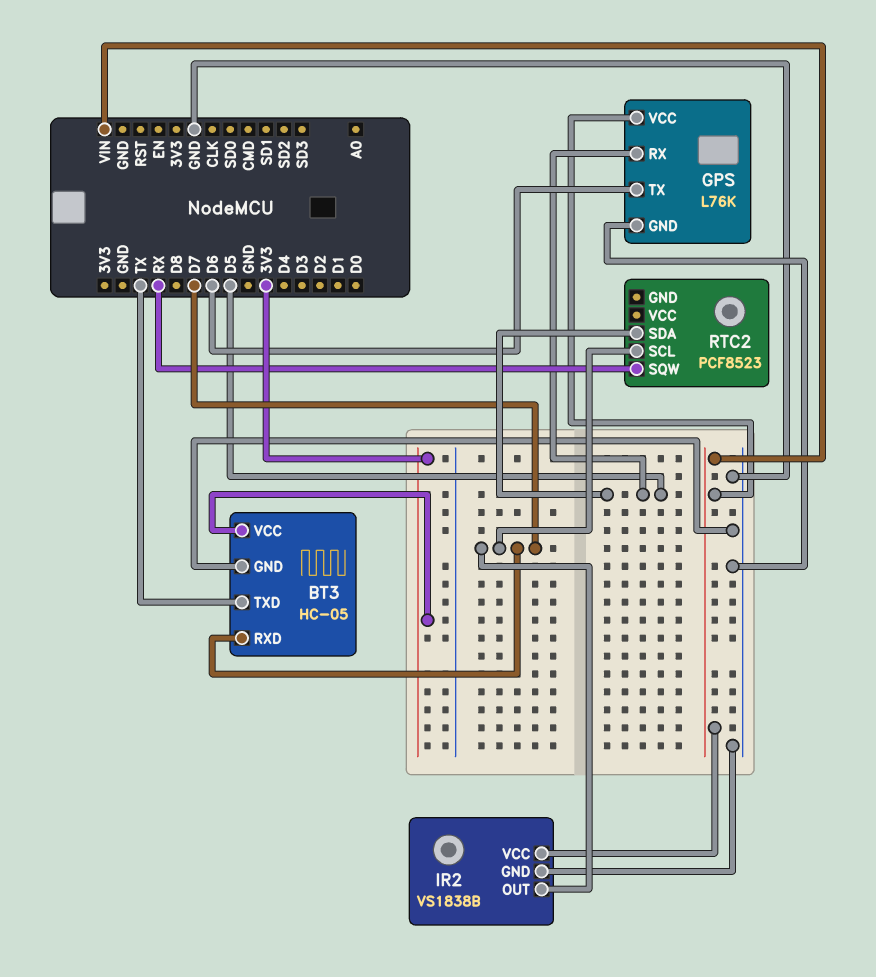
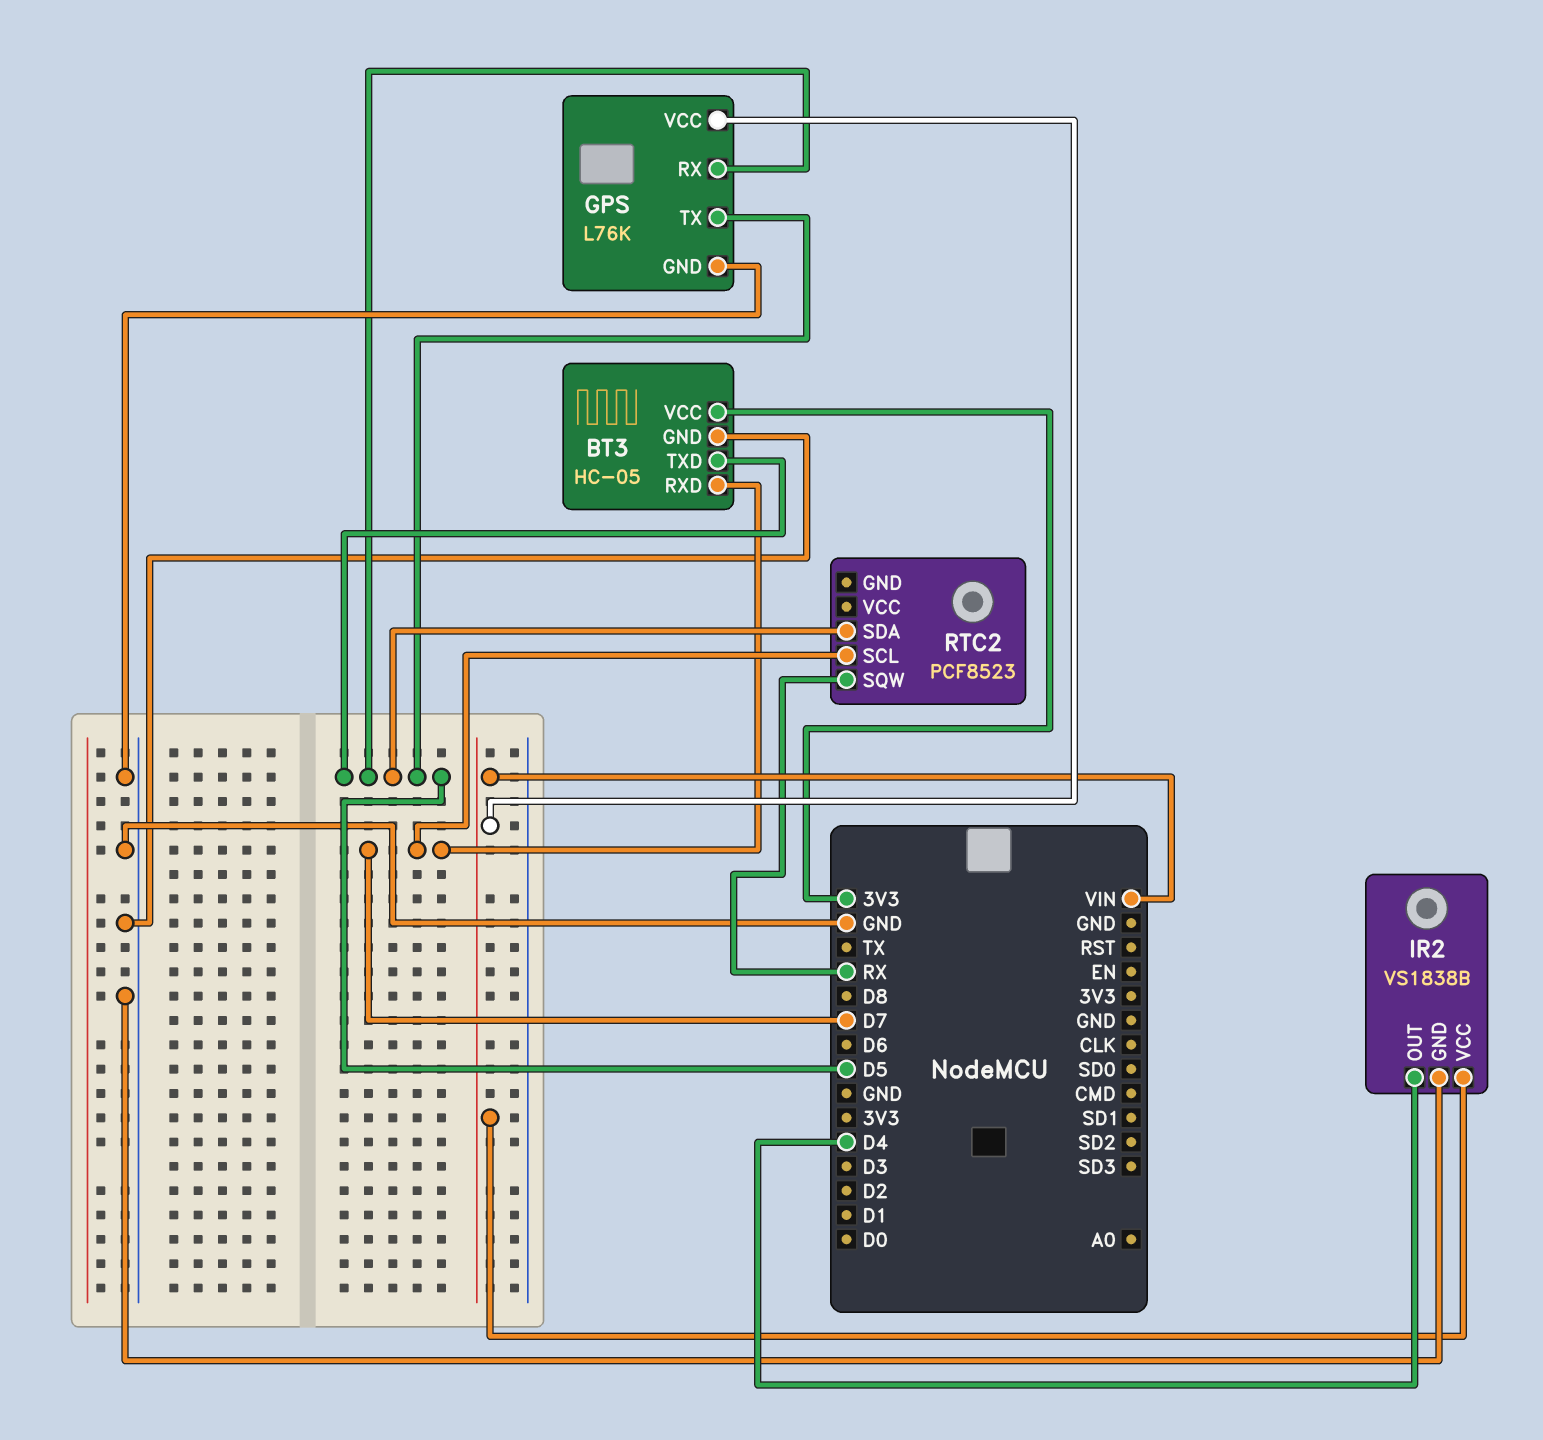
BT3 pin TXD: TX -> D5
GPS pin TX: D6 -> D5
IR2 pin OUT: D7 -> D4

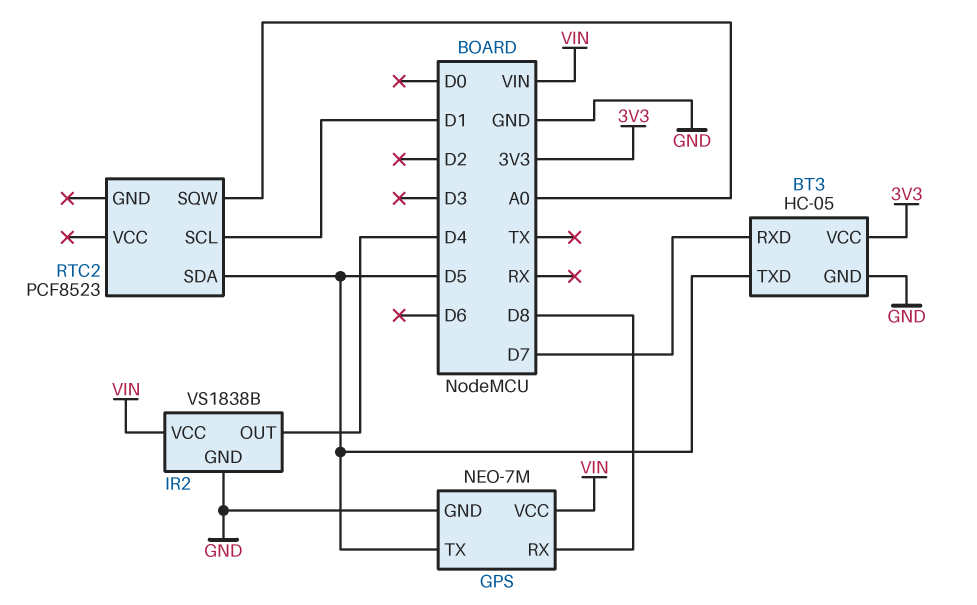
GPS: L76K -> NEO-7M
GPS pin RX: D5 -> D8
RTC2 pin SCL: D7 -> D1
RTC2 pin SQW: RX -> A0

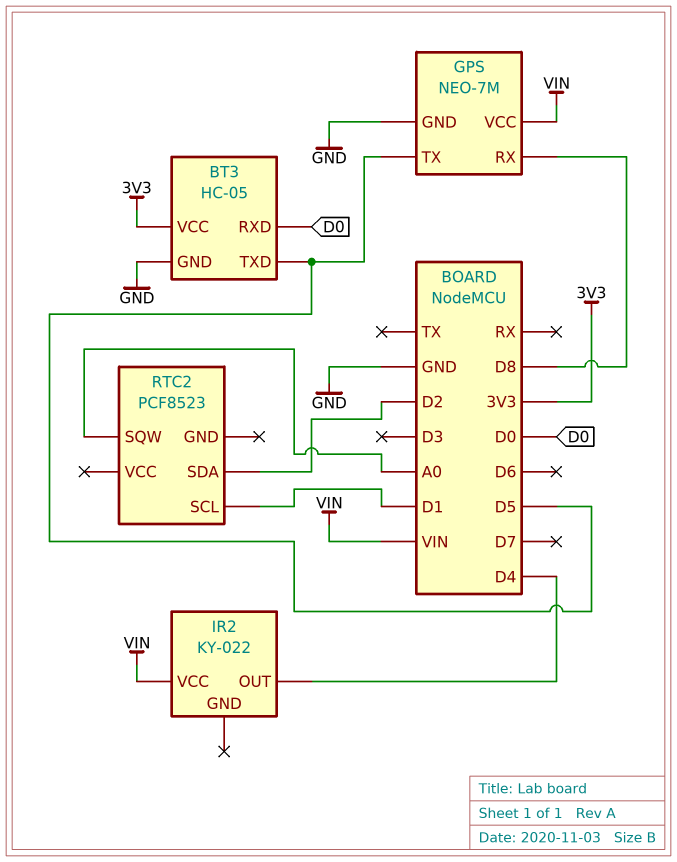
BT3 pin RXD: D7 -> D0
IR2: VS1838B -> KY-022
IR2 pin GND: GND -> none
RTC2 pin SDA: D5 -> D2

